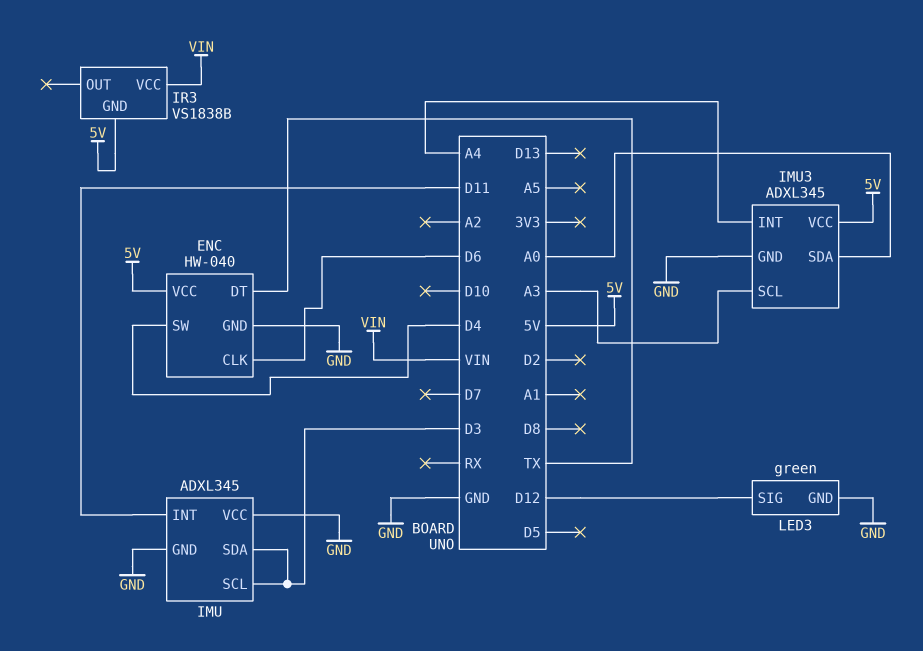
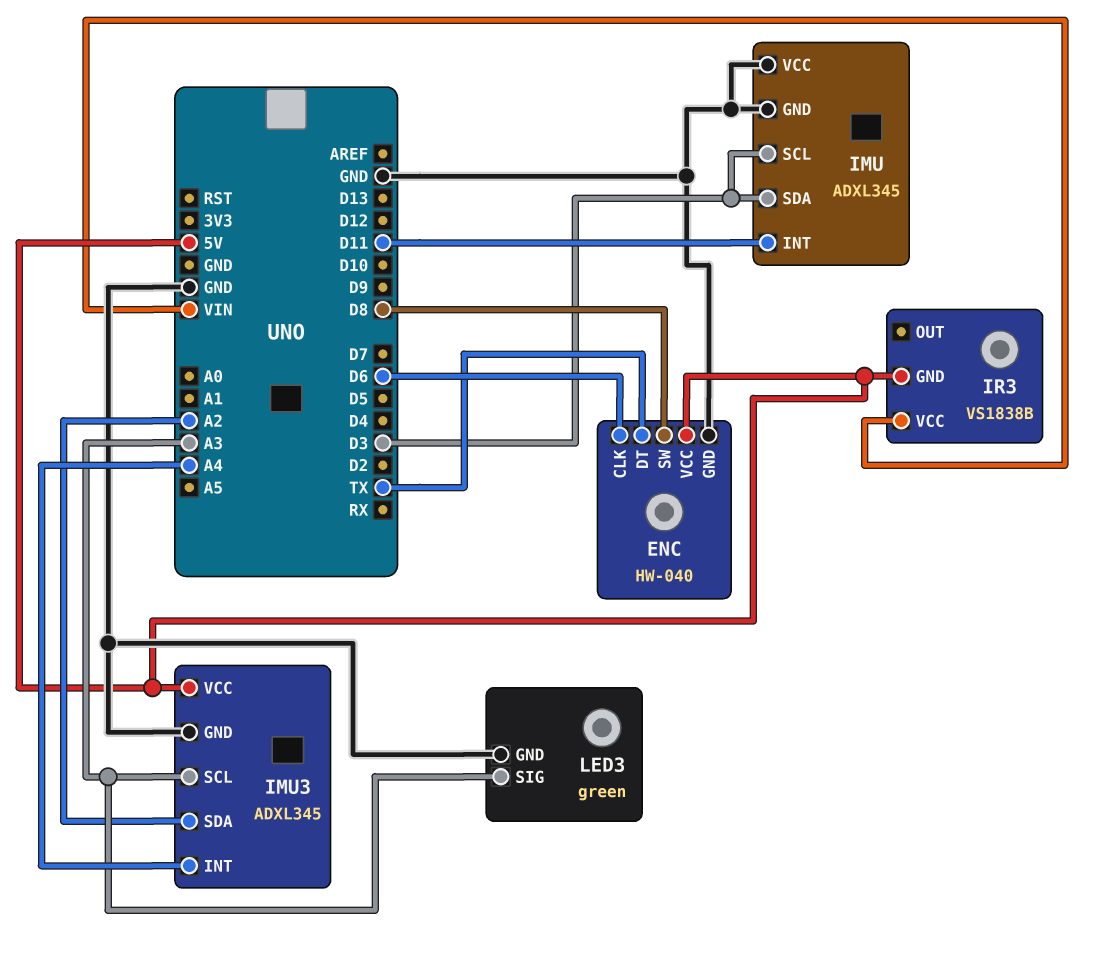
ENC pin SW: D4 -> D8
IMU3 pin SDA: A0 -> A2
LED3 pin SIG: D12 -> A3

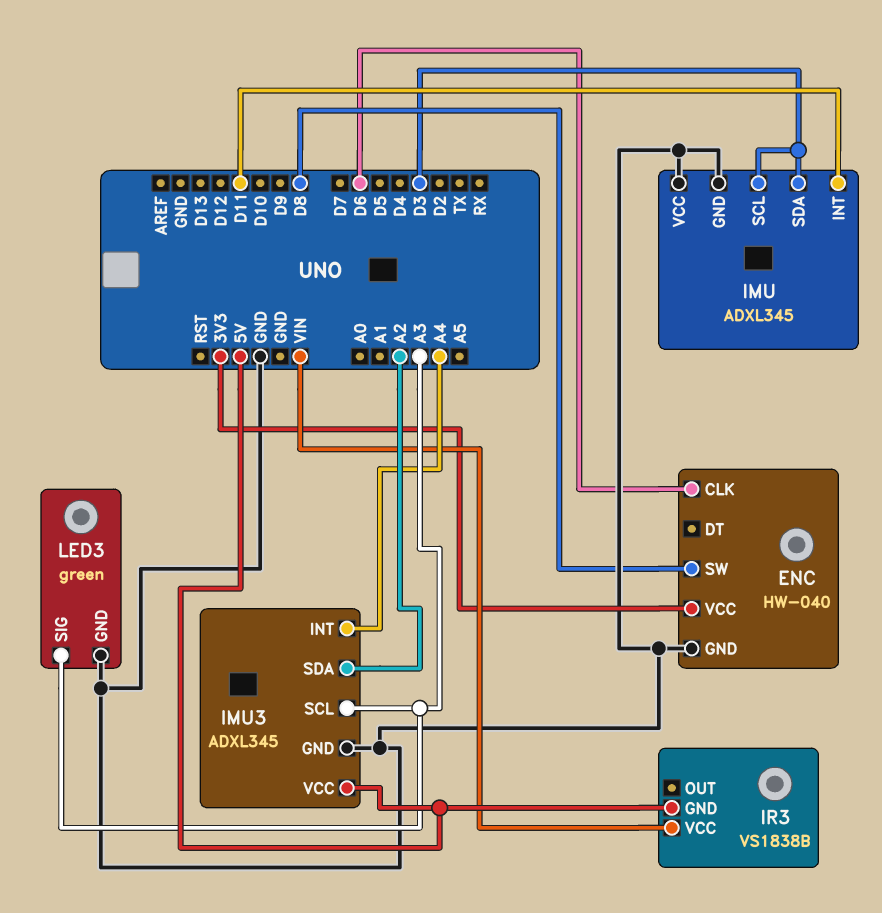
ENC pin DT: TX -> none
ENC pin VCC: 5V -> 3V3

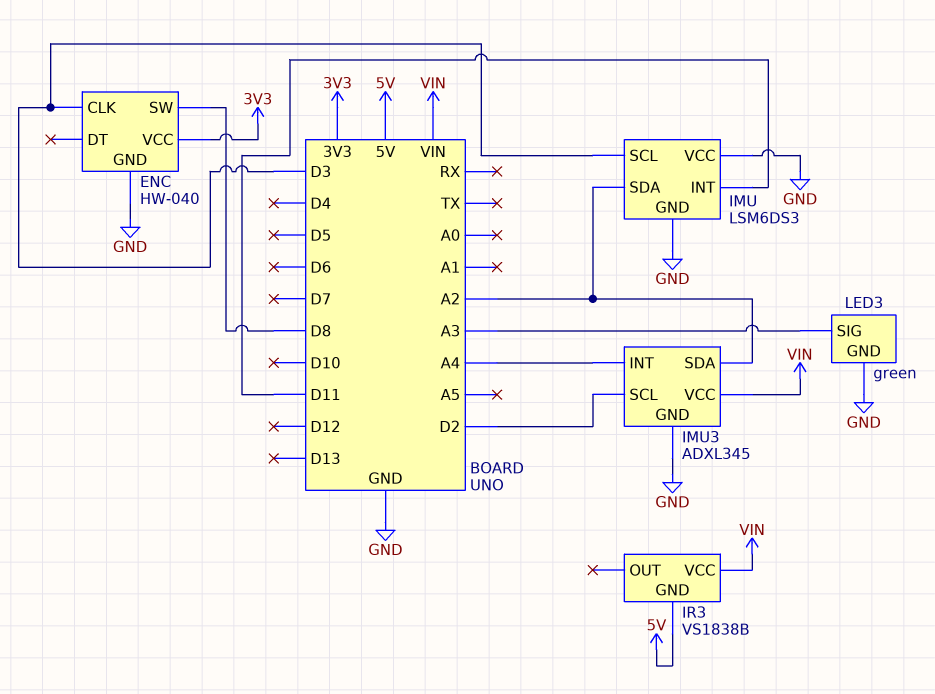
ENC pin CLK: D6 -> D3
IMU: ADXL345 -> LSM6DS3
IMU pin SDA: D3 -> A2
IMU3 pin SCL: A3 -> D2
IMU3 pin VCC: 5V -> VIN

